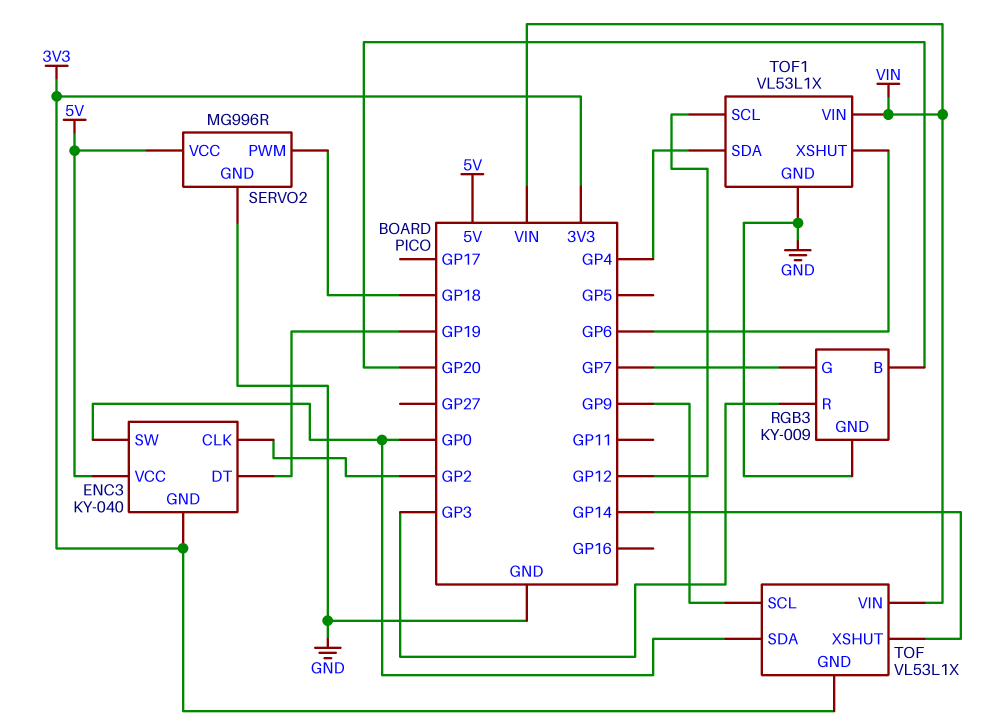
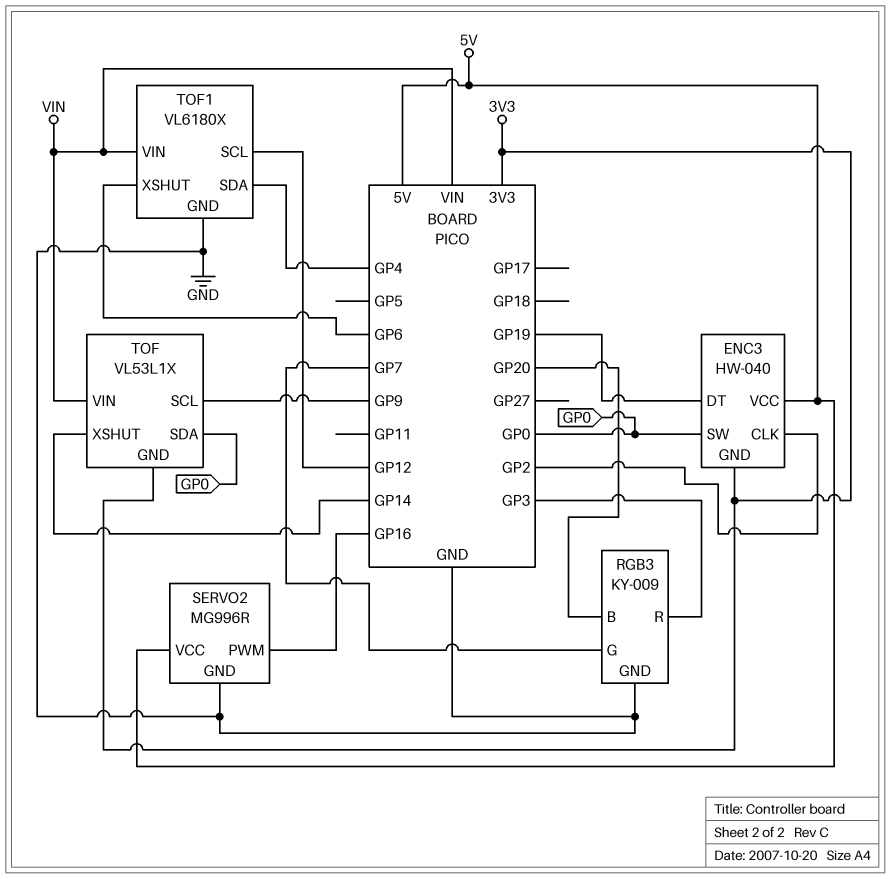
ENC3: KY-040 -> HW-040
SERVO2 pin PWM: GP18 -> GP16
TOF1: VL53L1X -> VL6180X

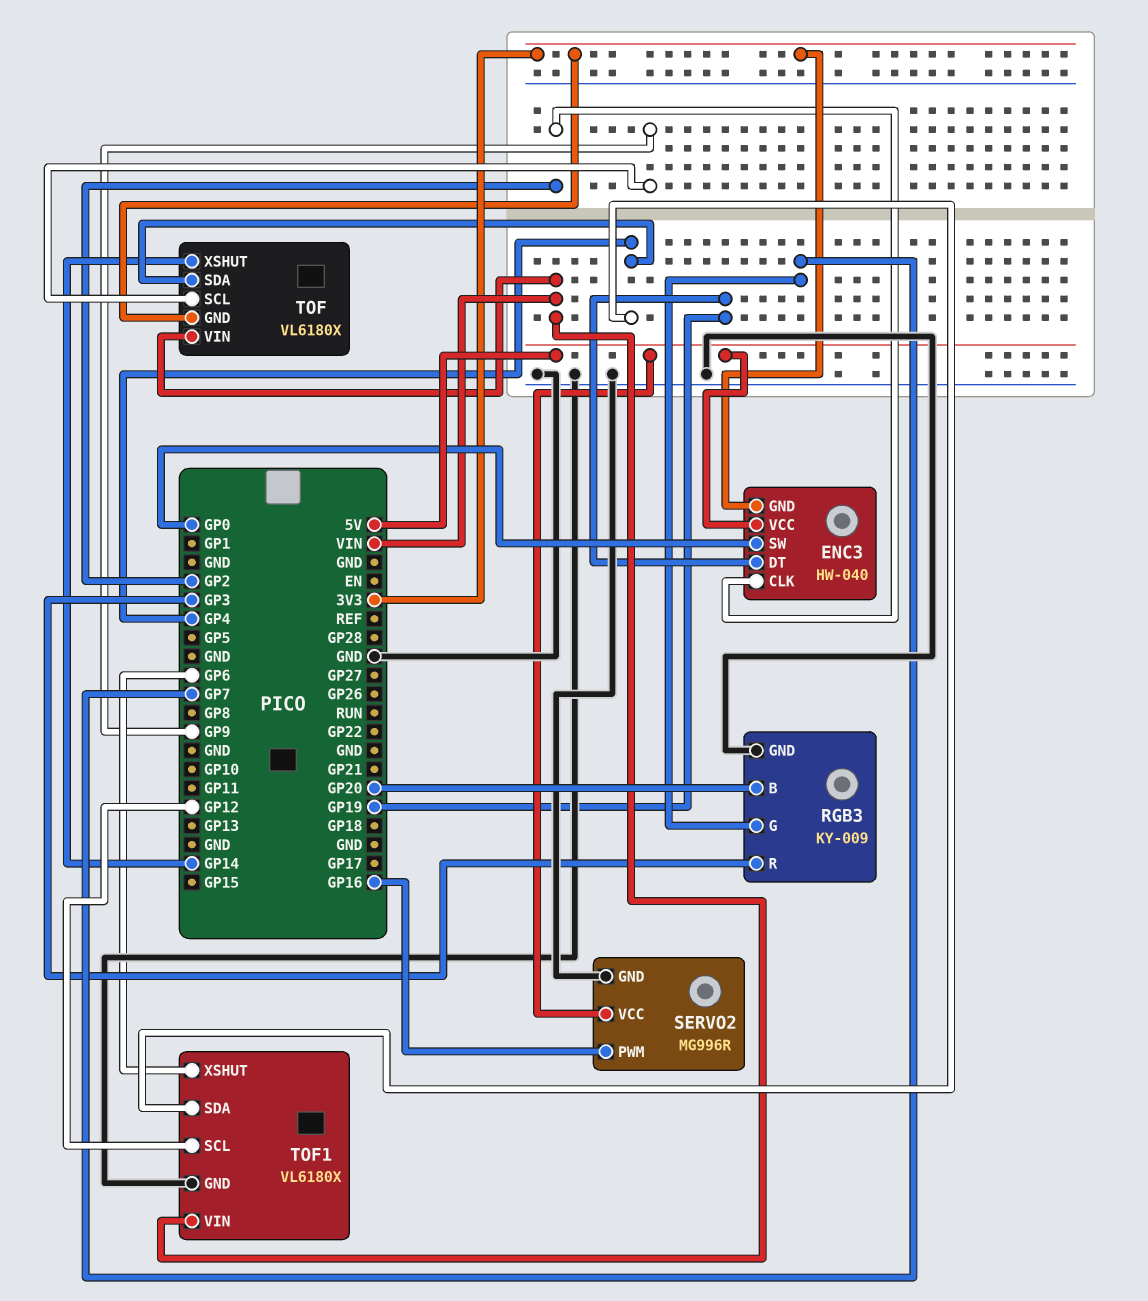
TOF: VL53L1X -> VL6180X
TOF pin SDA: GP0 -> GP4

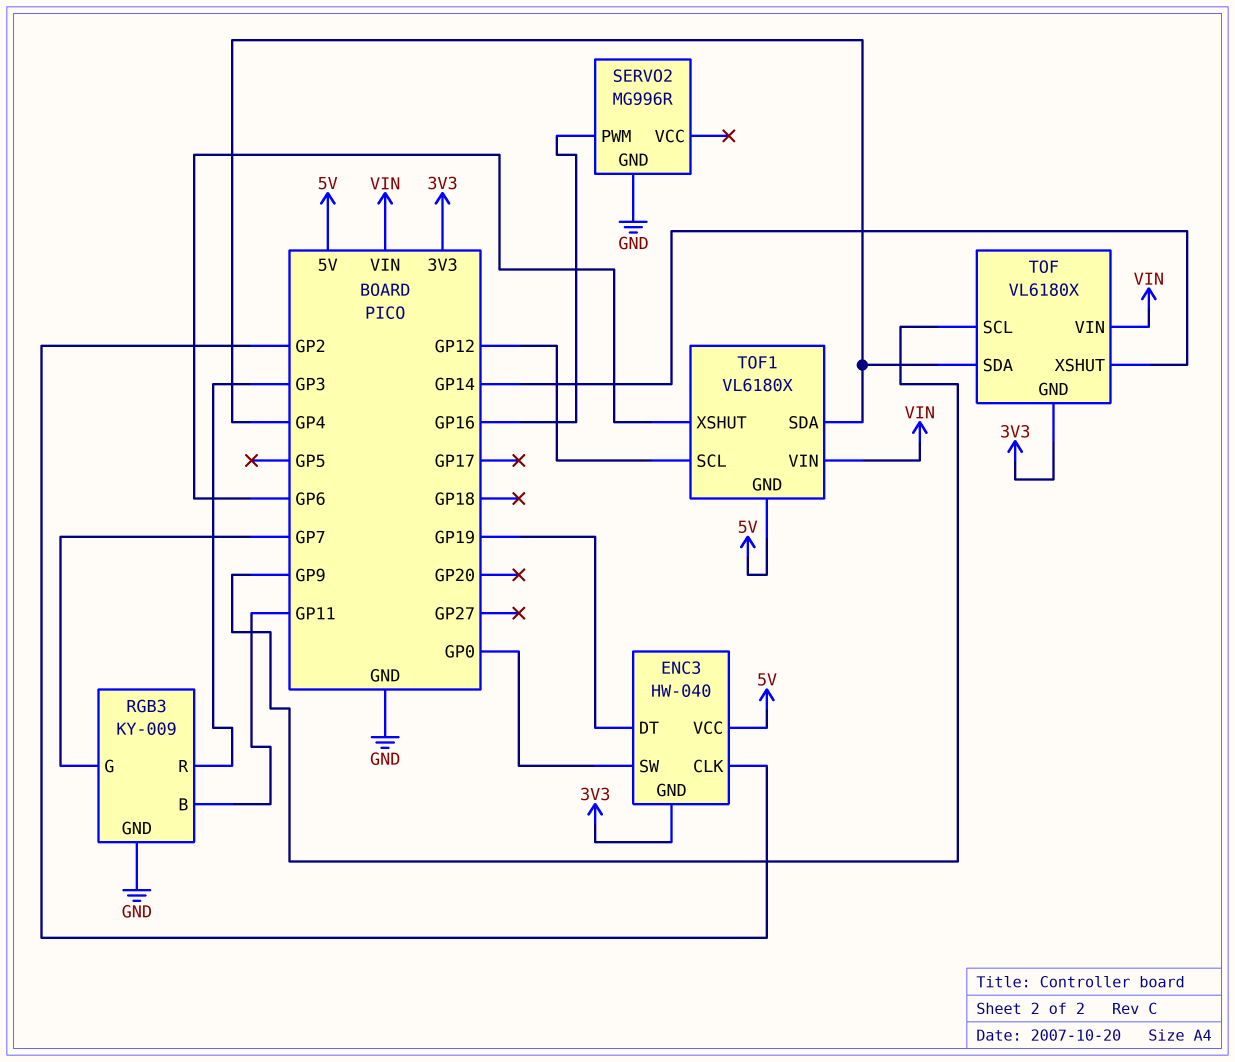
RGB3 pin B: GP20 -> GP11
SERVO2 pin VCC: 5V -> none
TOF1 pin GND: GND -> 5V

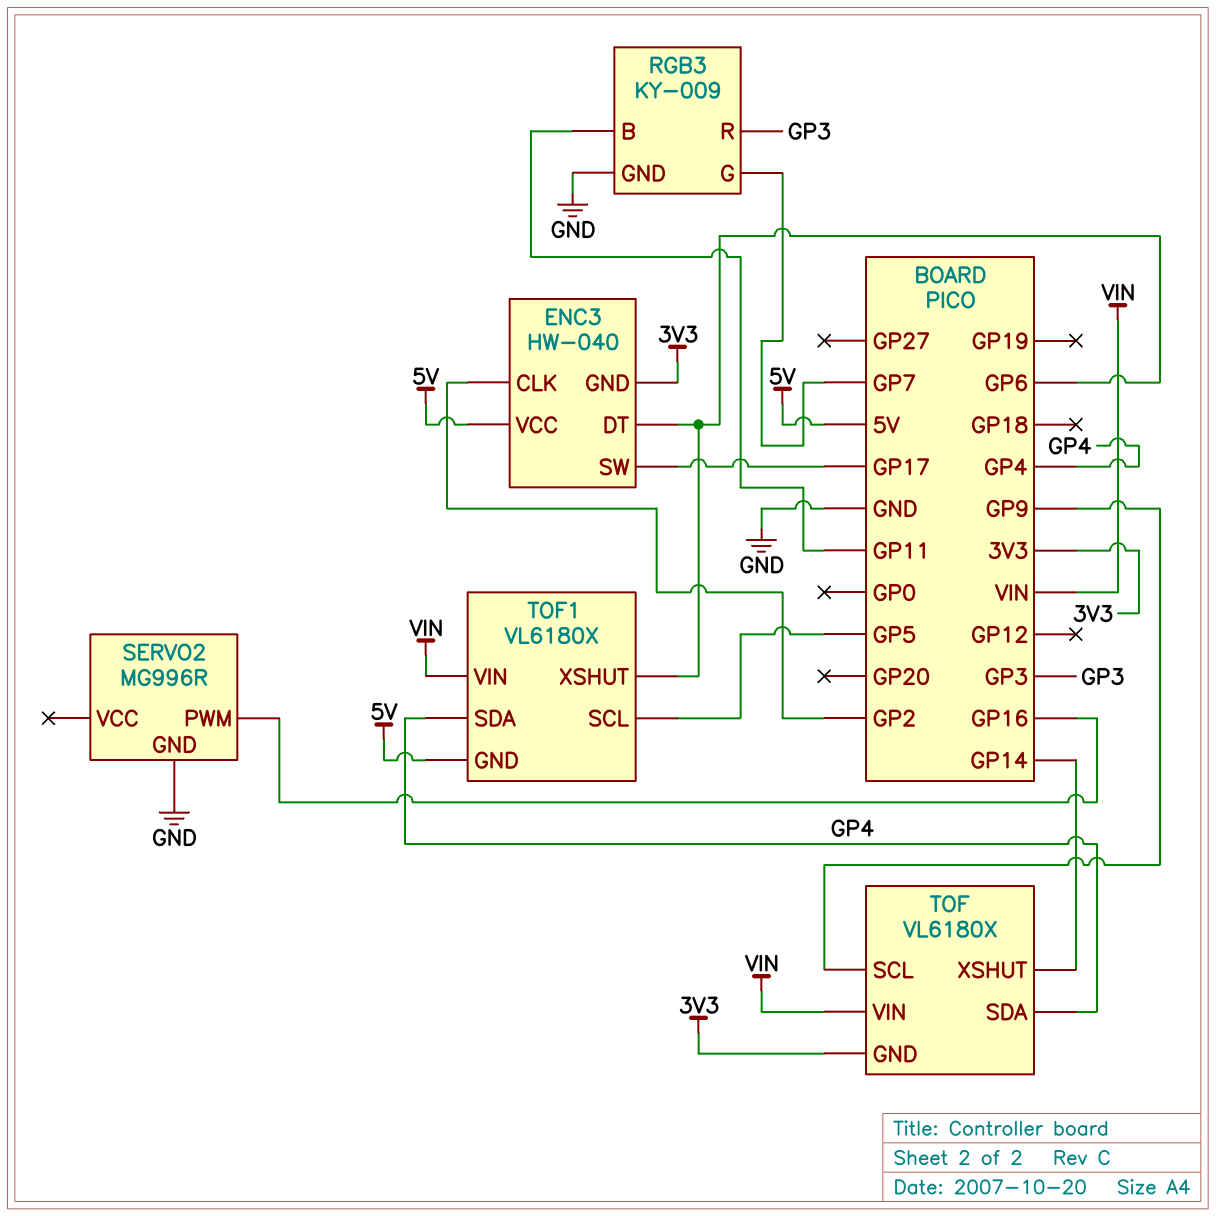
ENC3 pin DT: GP19 -> GP6
ENC3 pin SW: GP0 -> GP17
TOF1 pin SCL: GP12 -> GP5

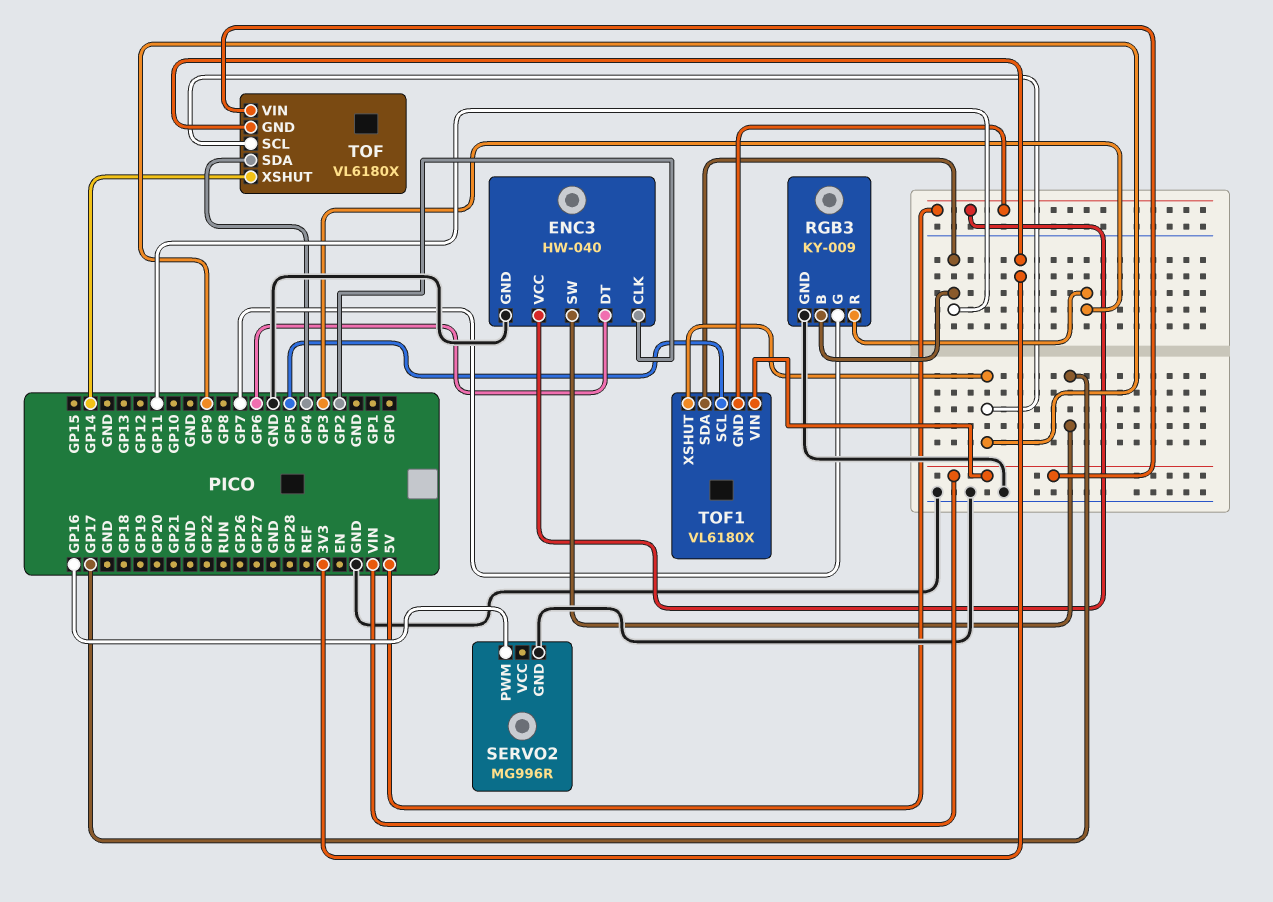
ENC3 pin GND: 3V3 -> GND
TOF1 pin SDA: GP4 -> GP11
TOF1 pin XSHUT: GP6 -> GP9

